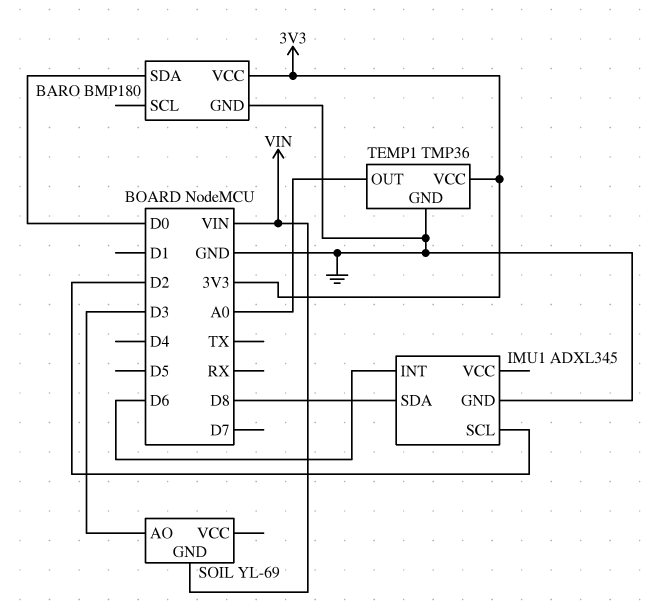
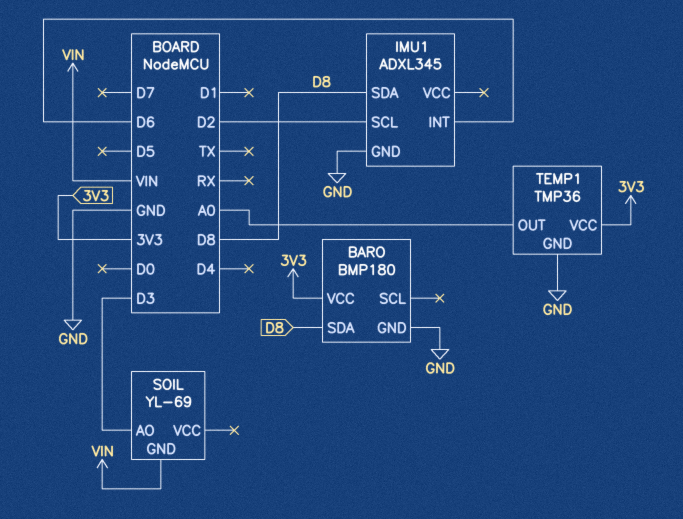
BARO pin SDA: D0 -> D8

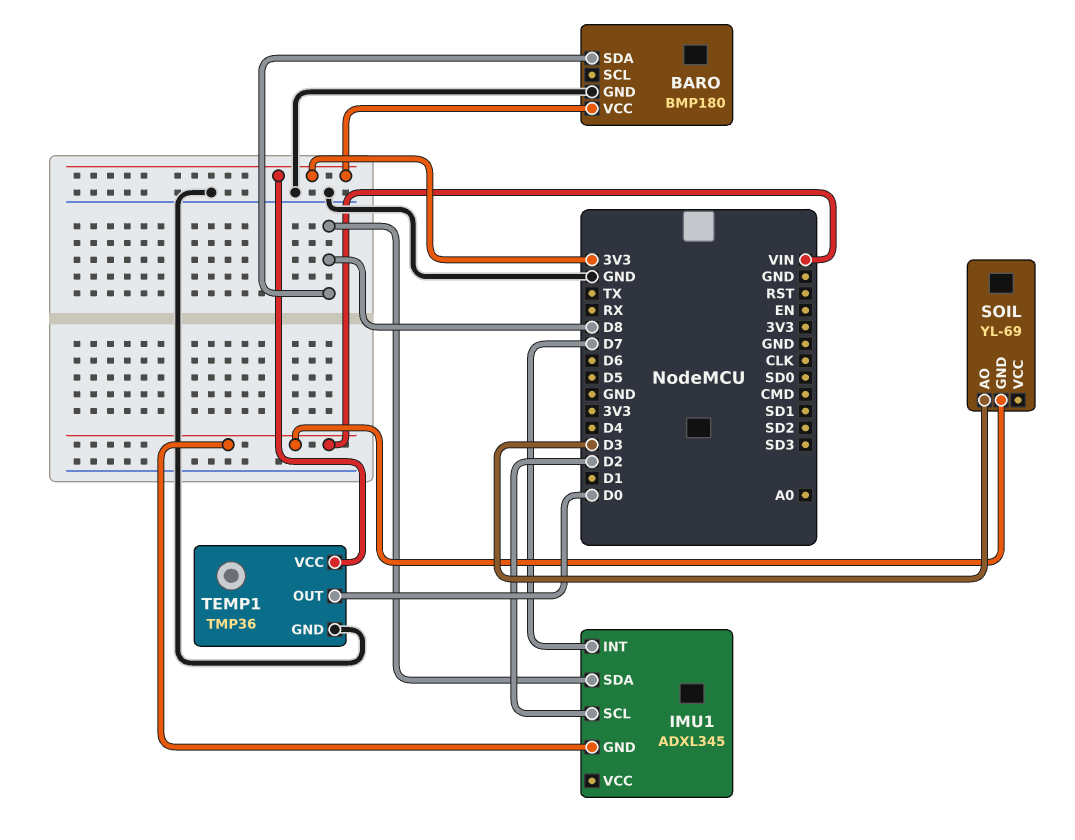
IMU1 pin GND: GND -> VIN
IMU1 pin INT: D6 -> D7
TEMP1 pin OUT: A0 -> D0

